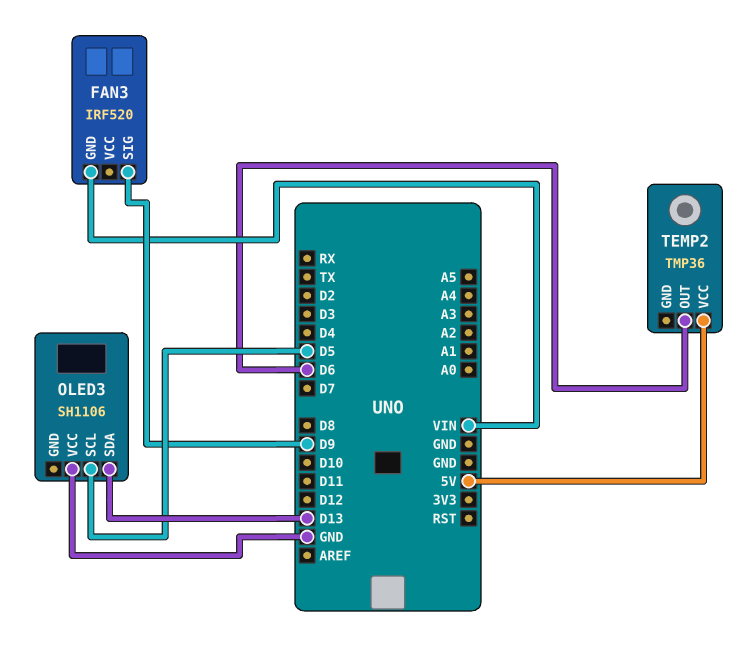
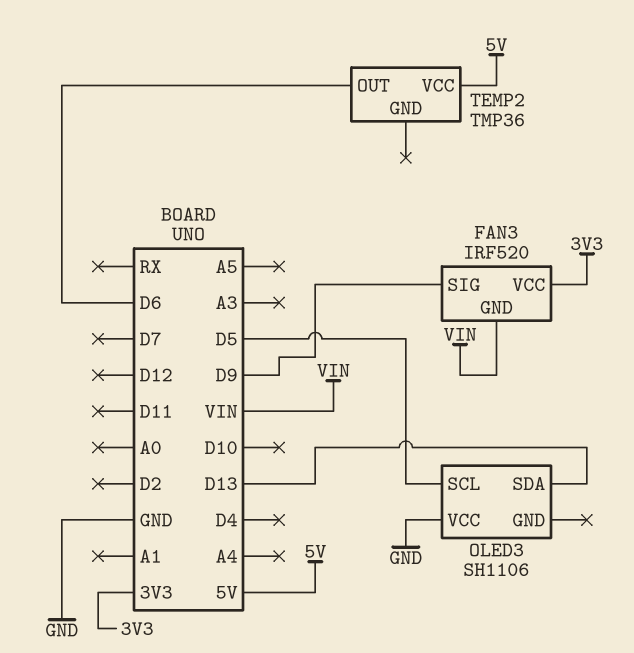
FAN3 pin VCC: none -> 3V3

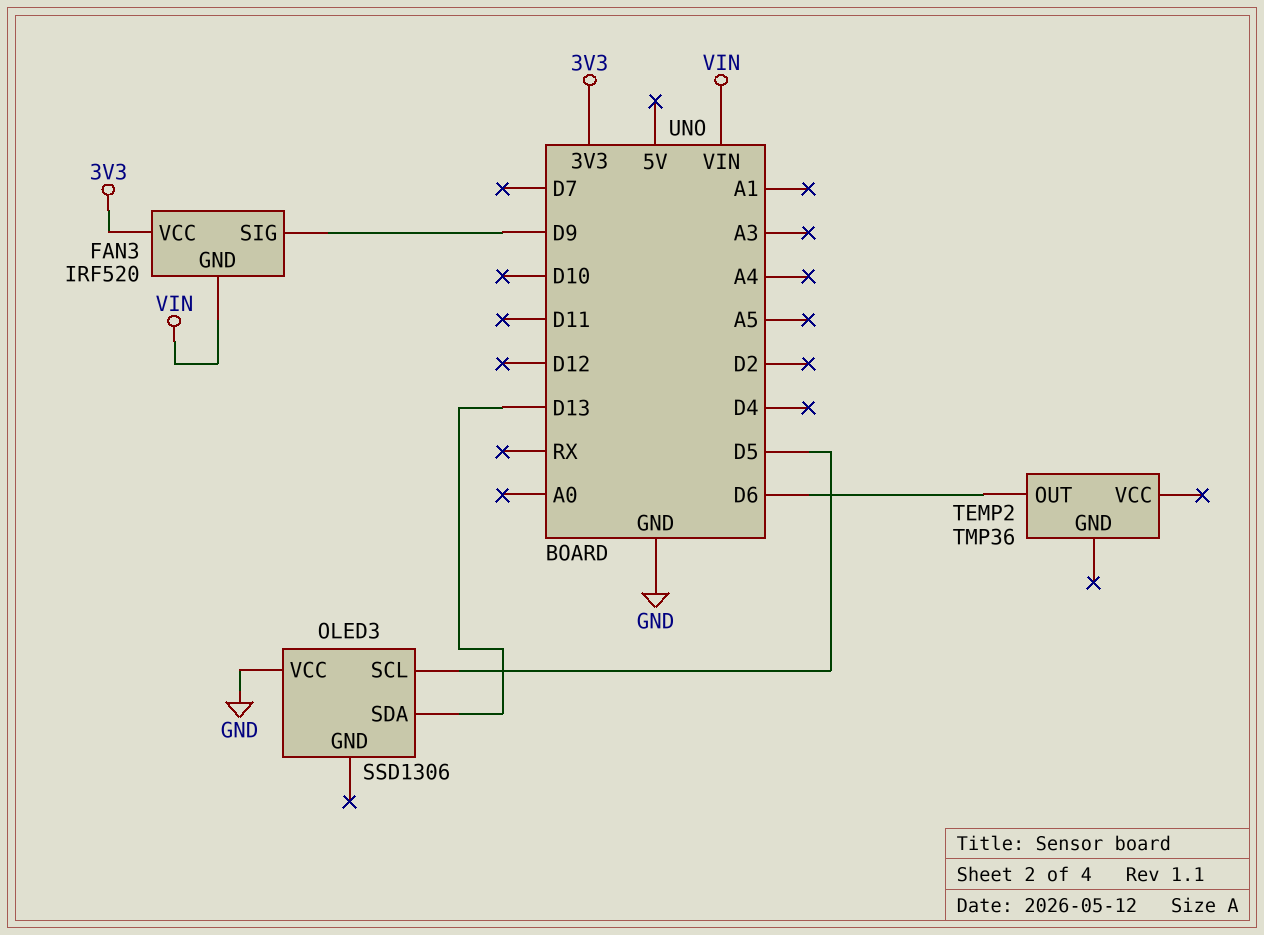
OLED3: SH1106 -> SSD1306
TEMP2 pin VCC: 5V -> none

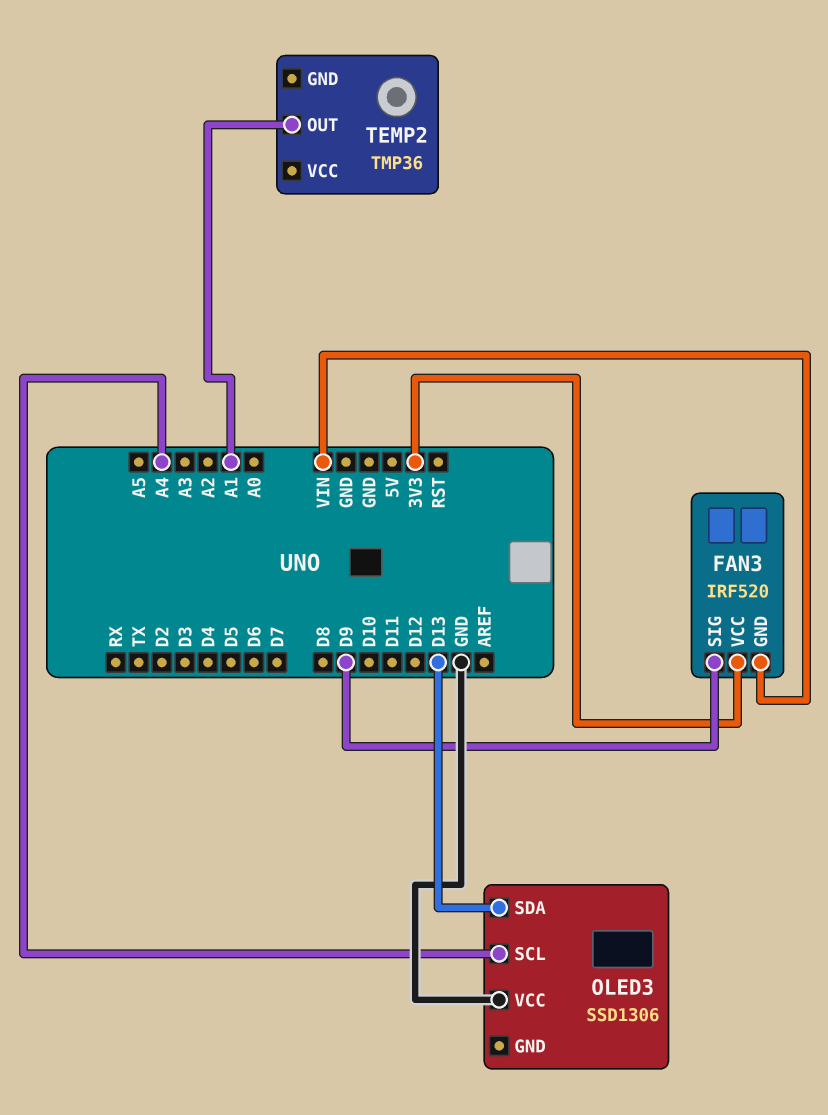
OLED3 pin SCL: D5 -> A4
TEMP2 pin OUT: D6 -> A1

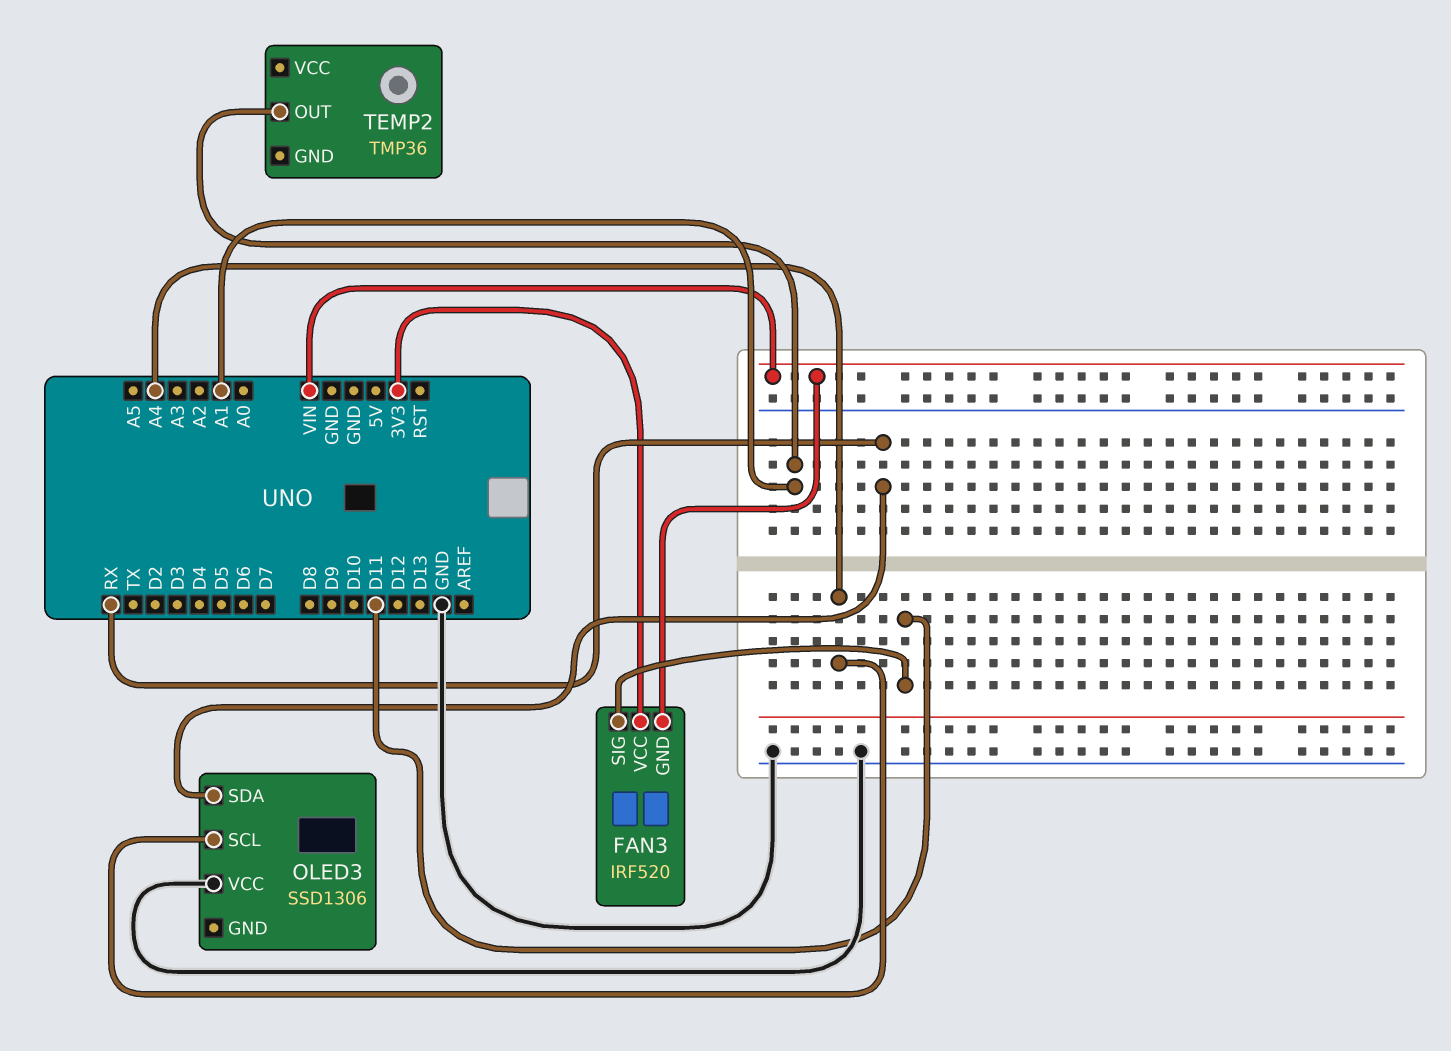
FAN3 pin SIG: D9 -> D11
OLED3 pin SDA: D13 -> RX

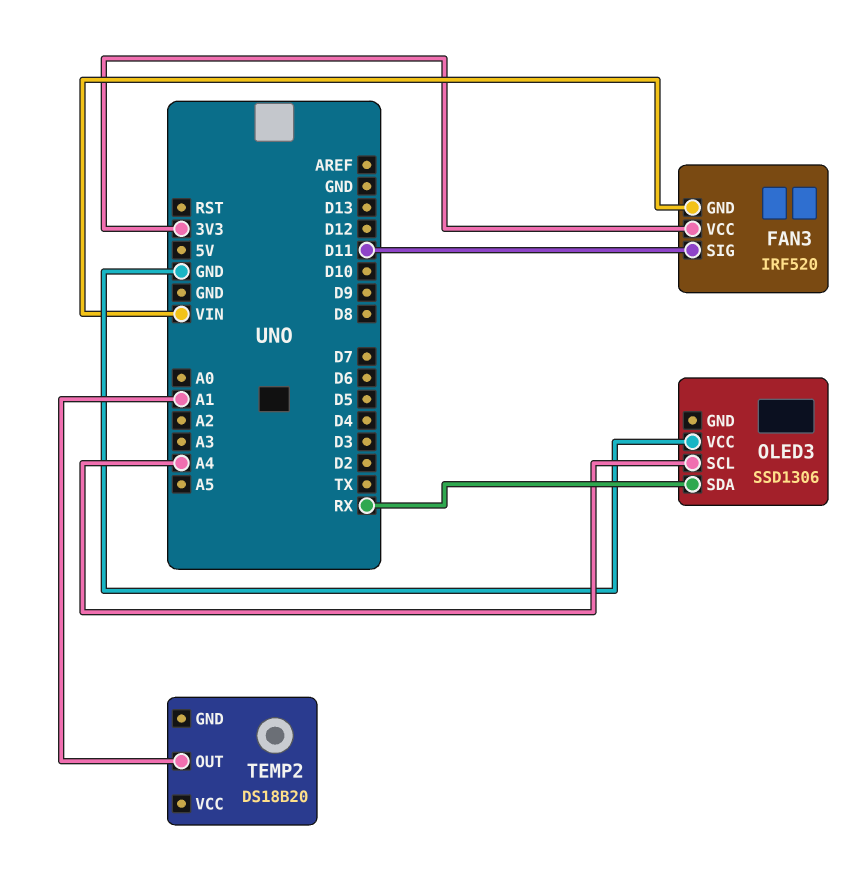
TEMP2: TMP36 -> DS18B20

